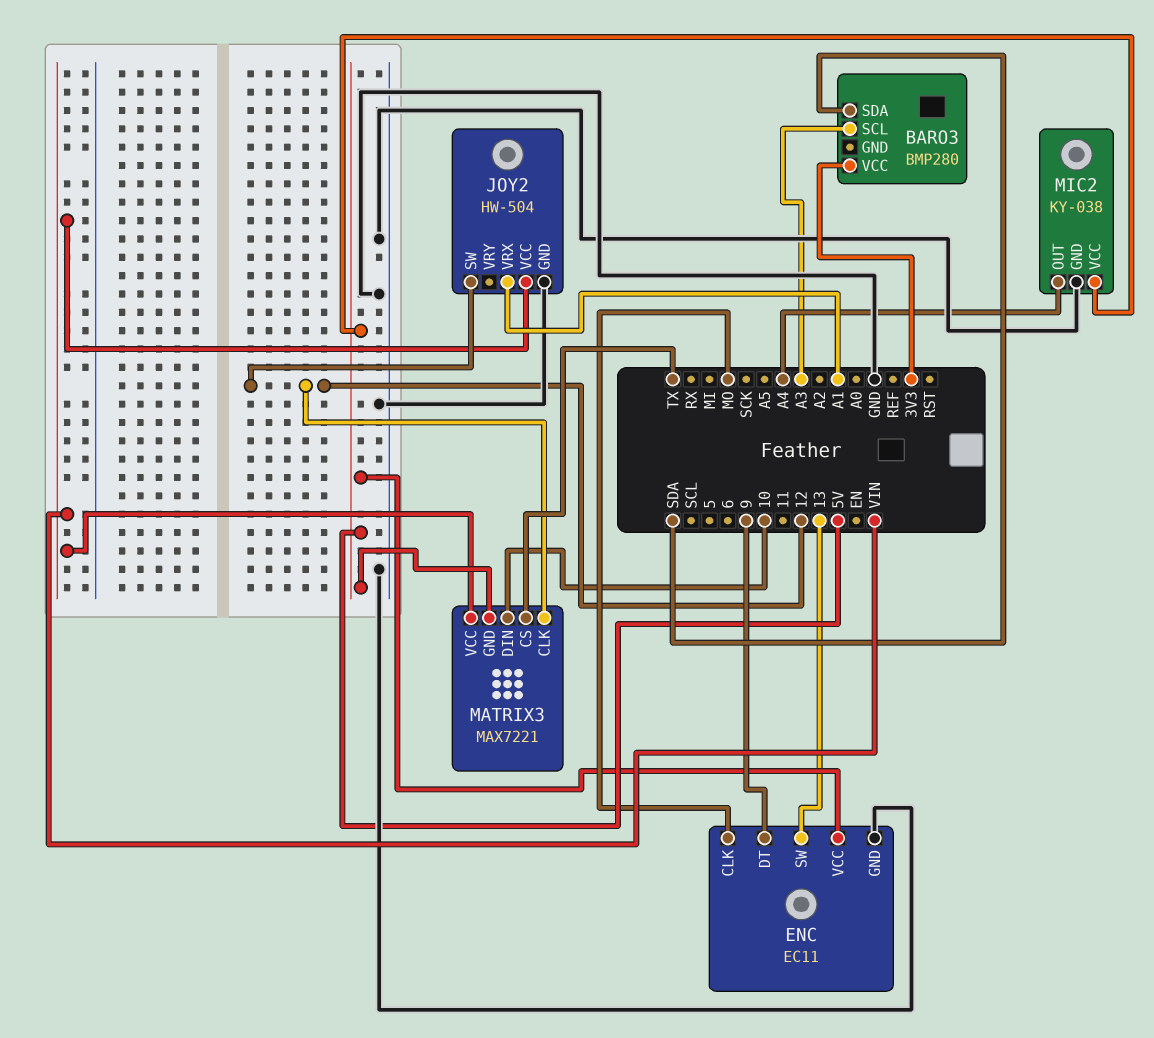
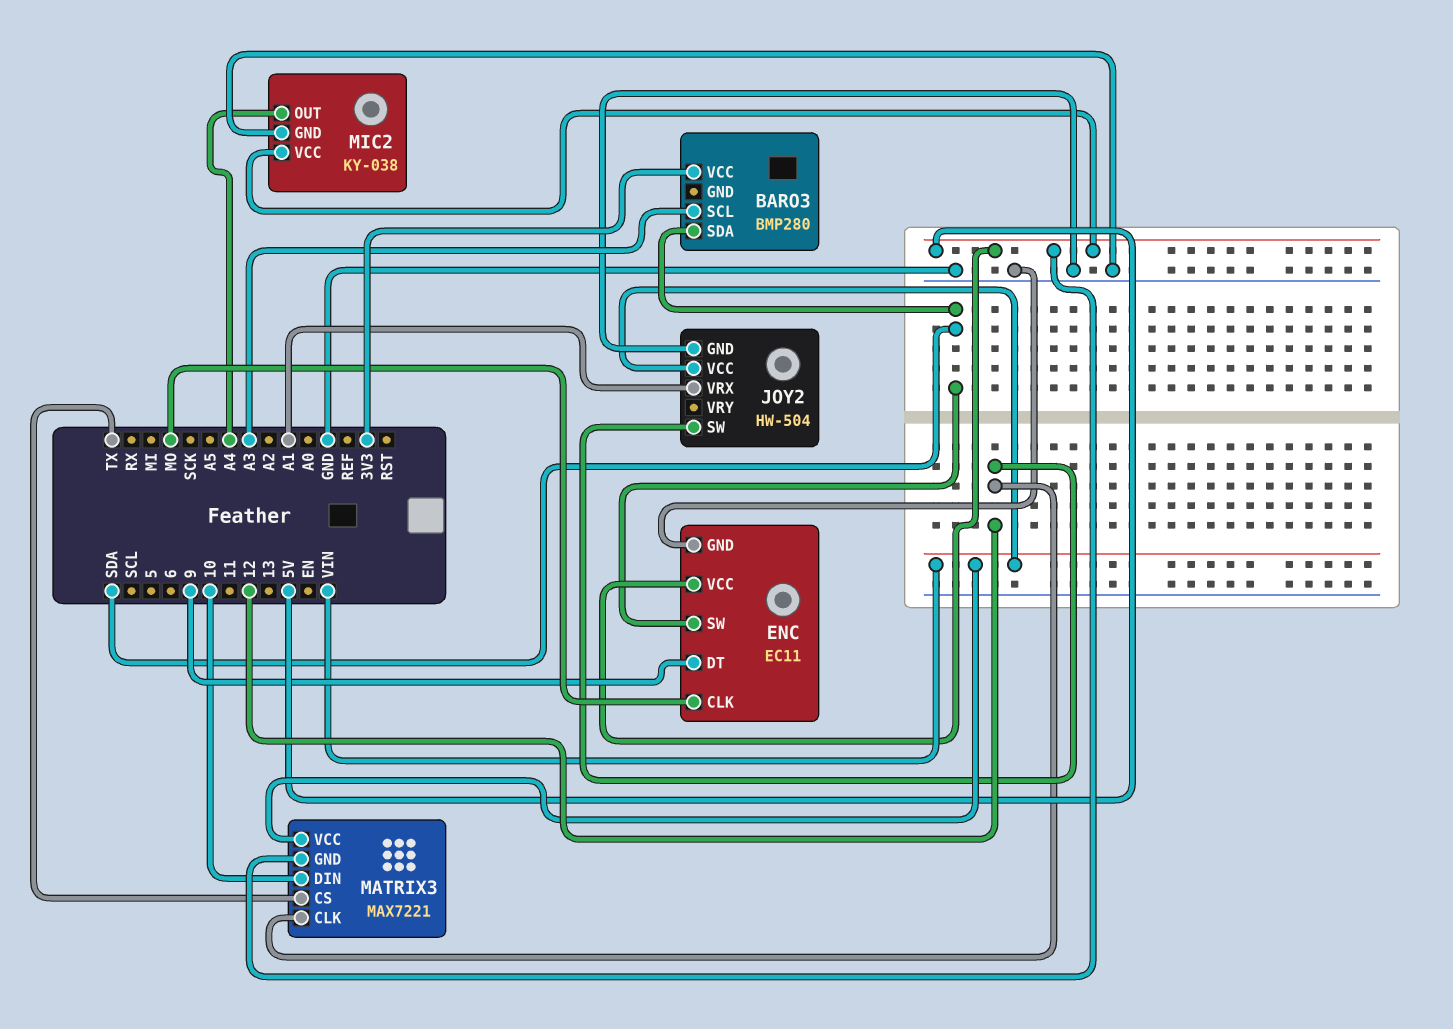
ENC pin SW: 13 -> SDA

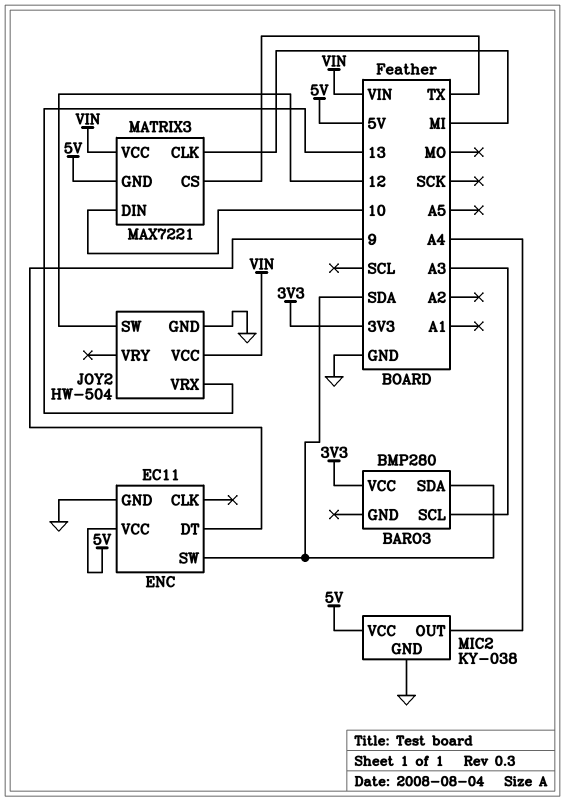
ENC pin CLK: MO -> none
JOY2 pin VRX: A1 -> 13
MATRIX3 pin CLK: 12 -> MI

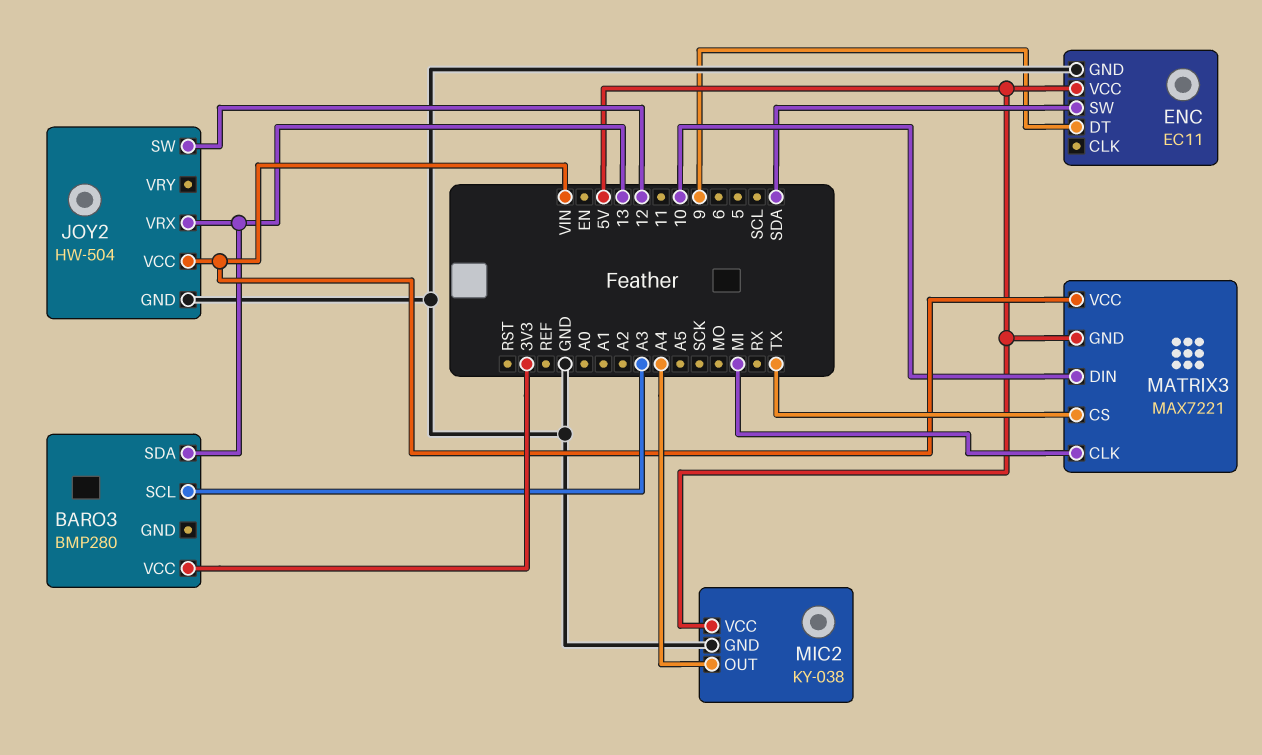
BARO3 pin SDA: SDA -> 13

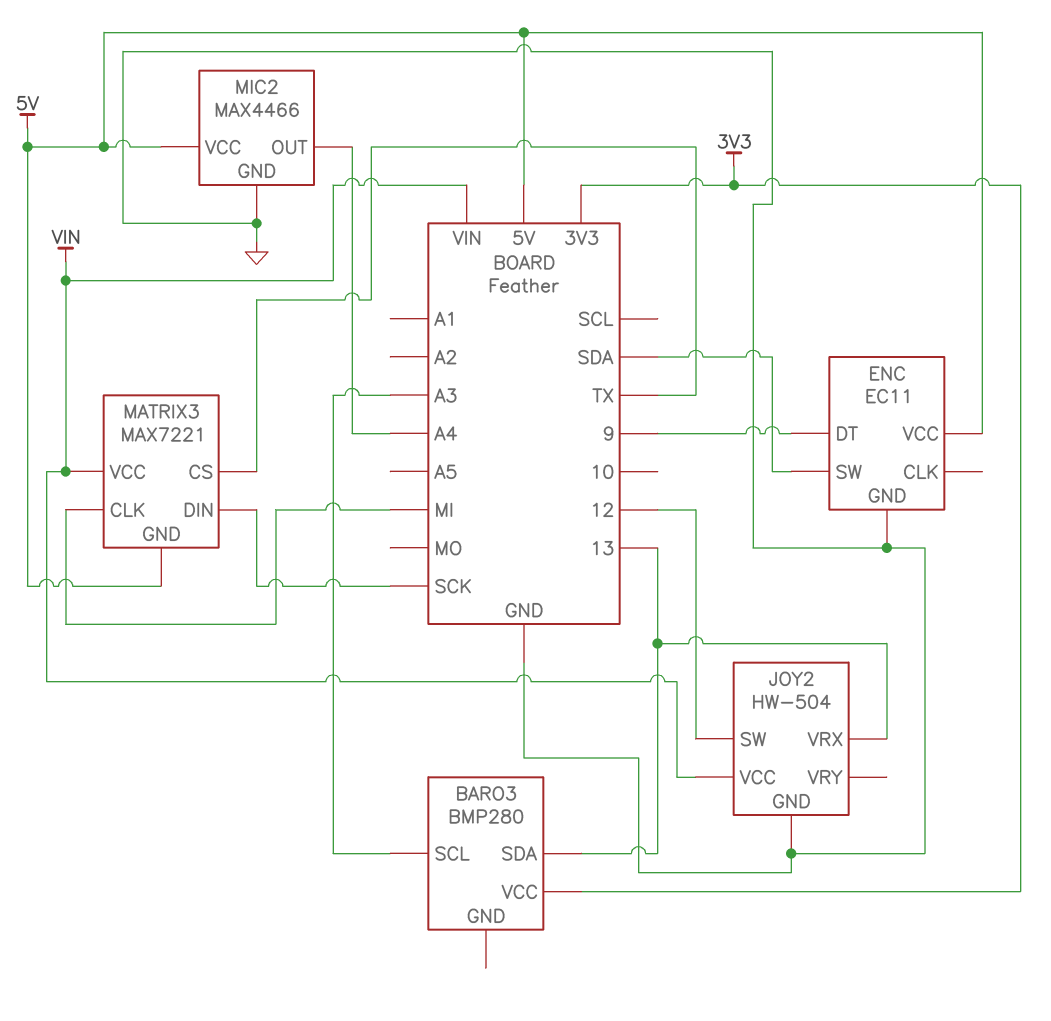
MATRIX3 pin DIN: 10 -> SCK
MIC2: KY-038 -> MAX4466

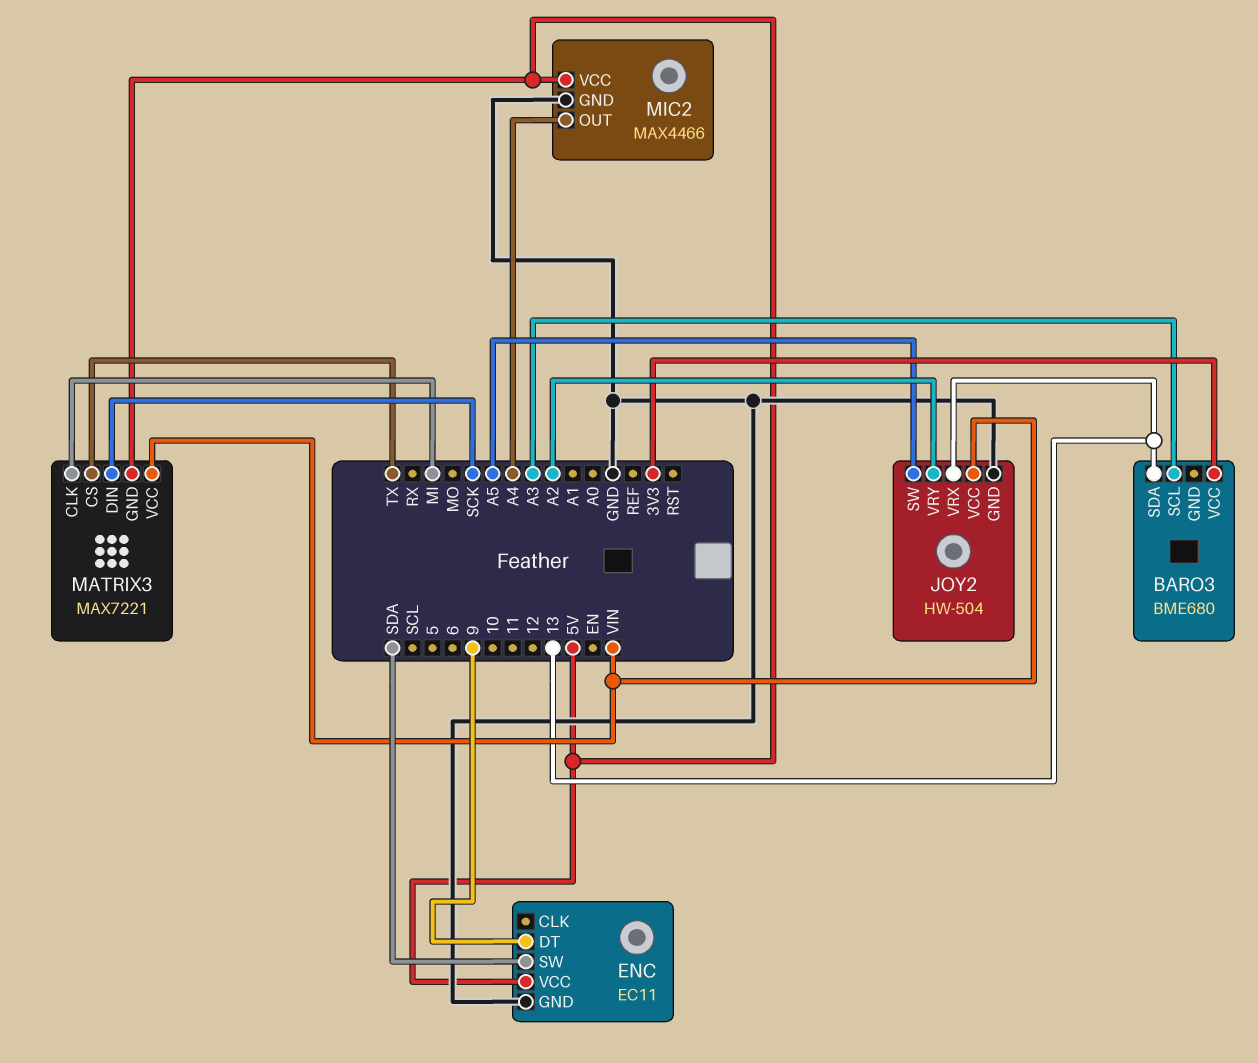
BARO3: BMP280 -> BME680
JOY2 pin SW: 12 -> A5
JOY2 pin VRY: none -> A2

